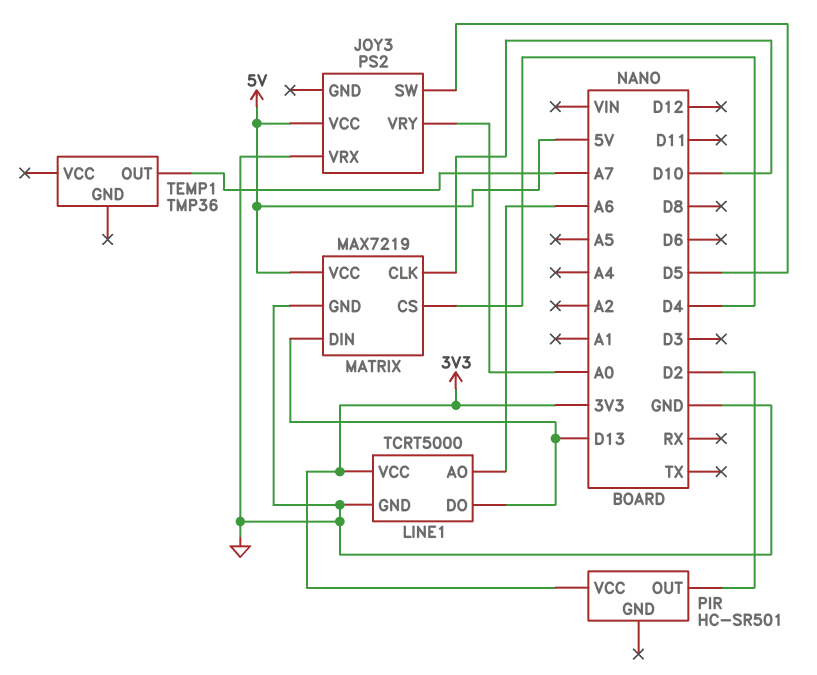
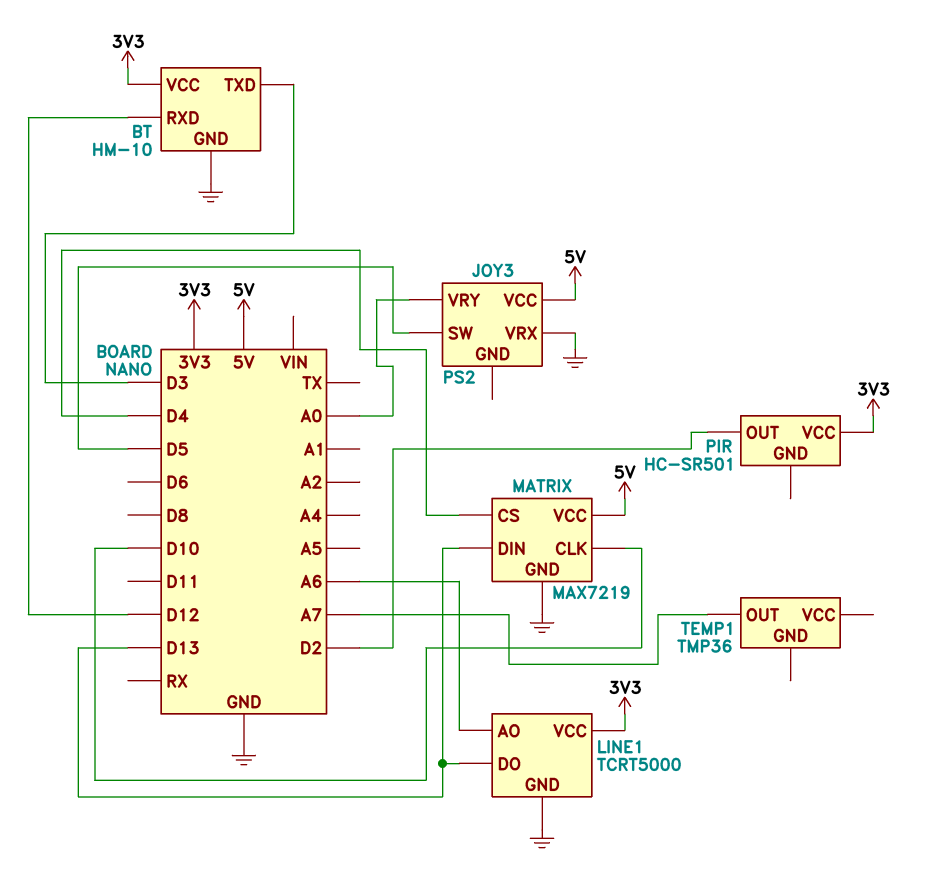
BT: none -> HM-10
BT pin GND: none -> GND
BT pin RXD: none -> D12
BT pin TXD: none -> D3
BT pin VCC: none -> 3V3

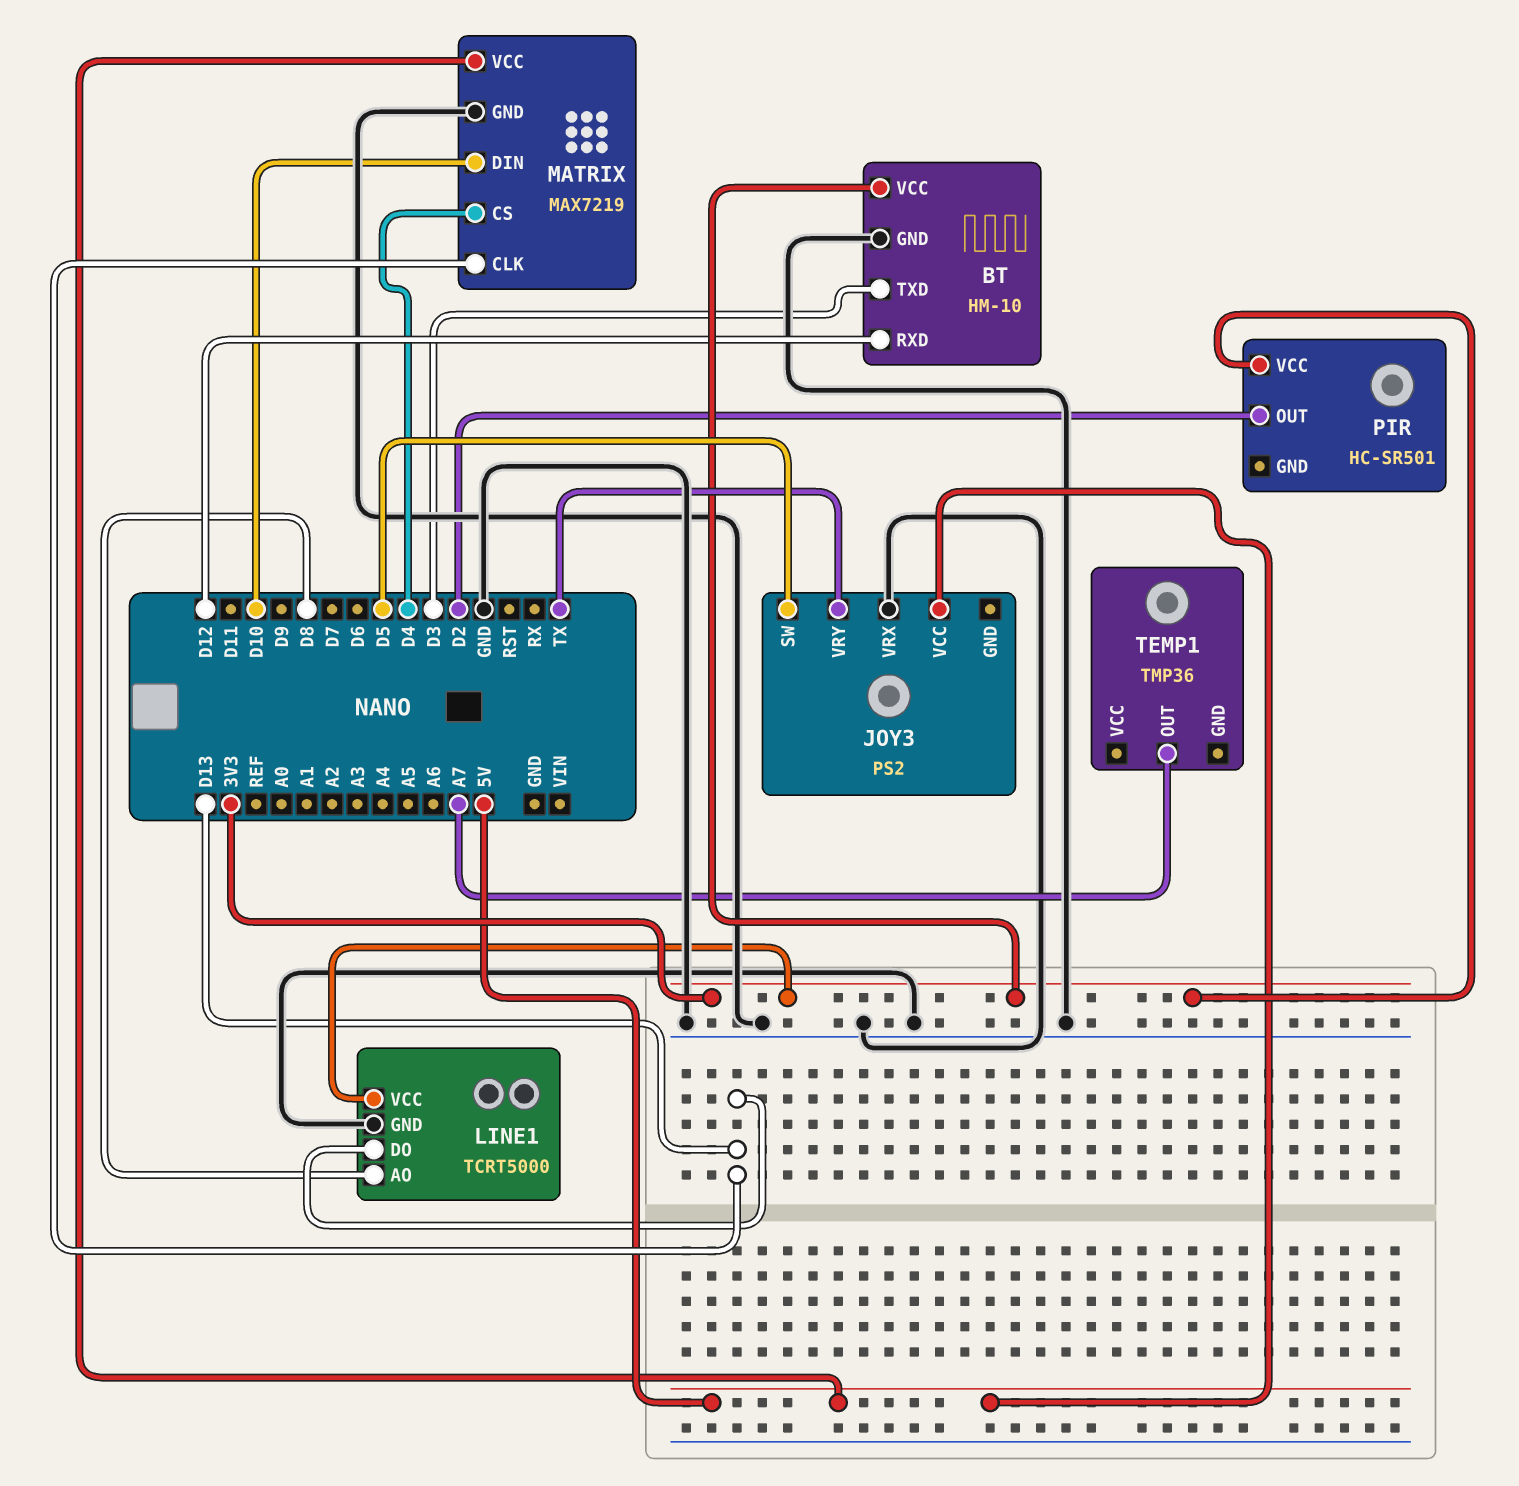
JOY3 pin VRY: A0 -> TX
LINE1 pin AO: A6 -> D8
MATRIX pin CLK: D10 -> D13
MATRIX pin DIN: D13 -> D10

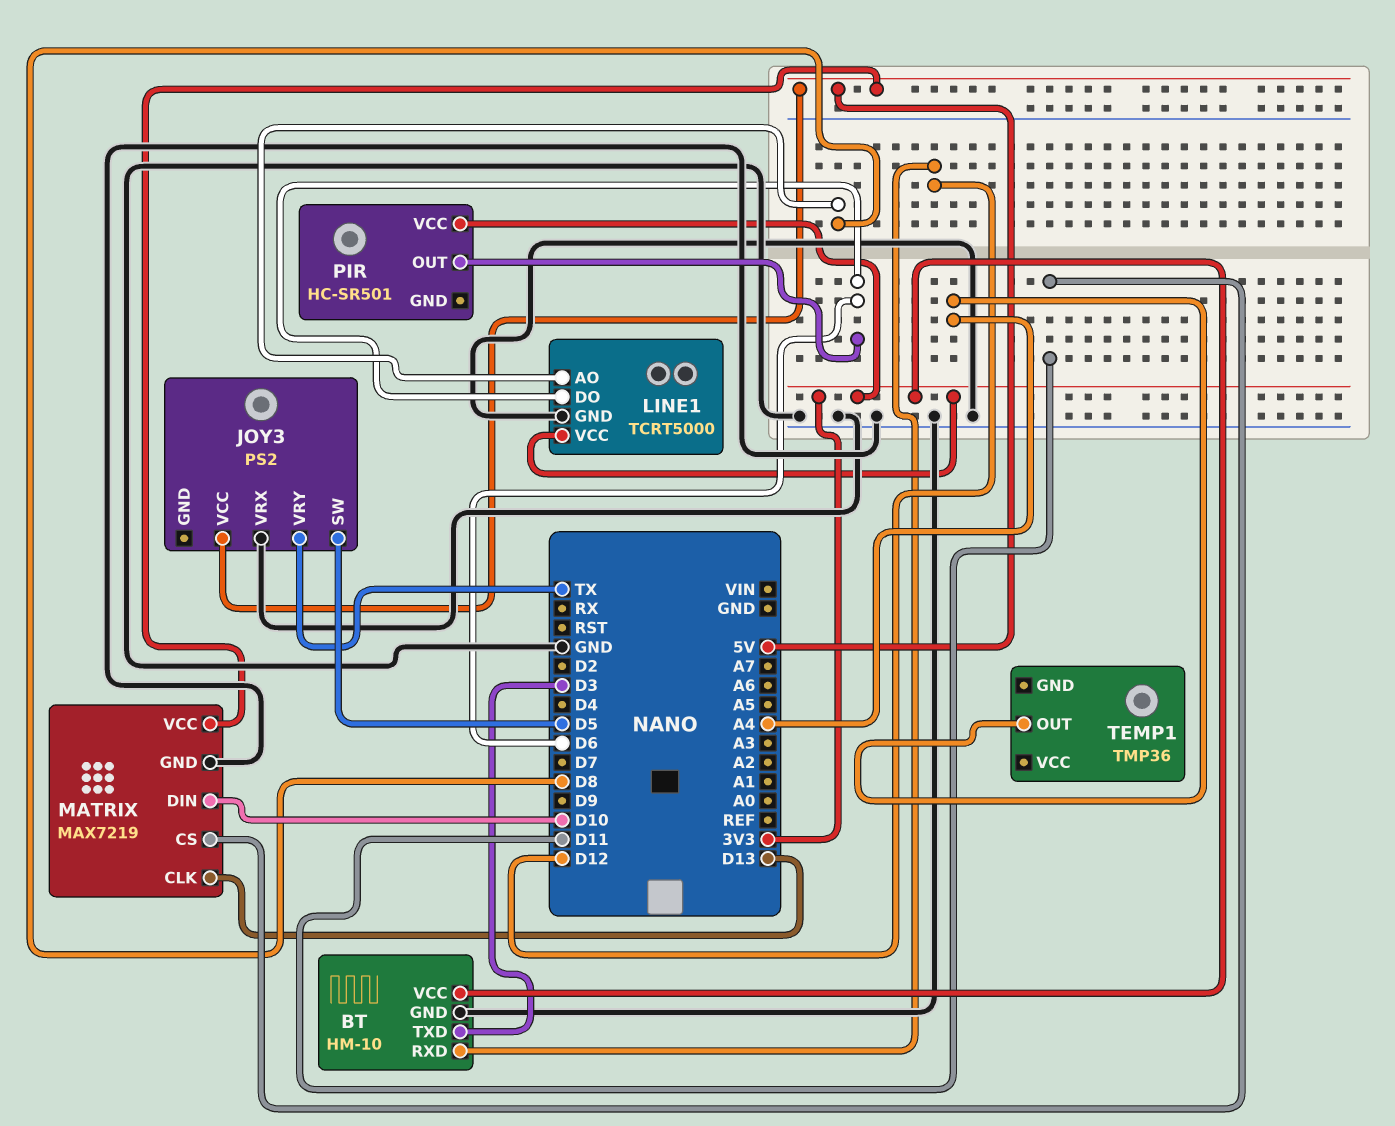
LINE1 pin DO: D13 -> D6
MATRIX pin CS: D4 -> D11
PIR pin OUT: D2 -> D6
TEMP1 pin OUT: A7 -> A4

